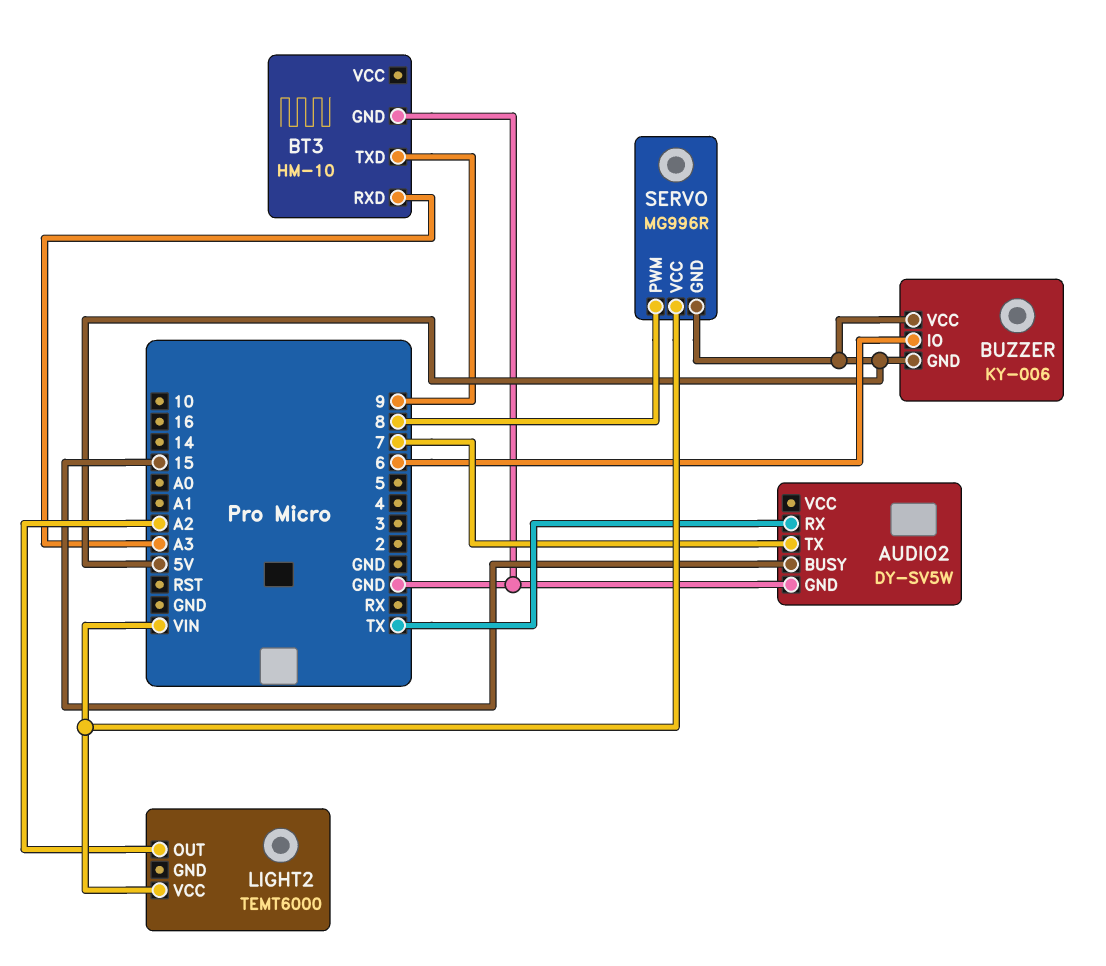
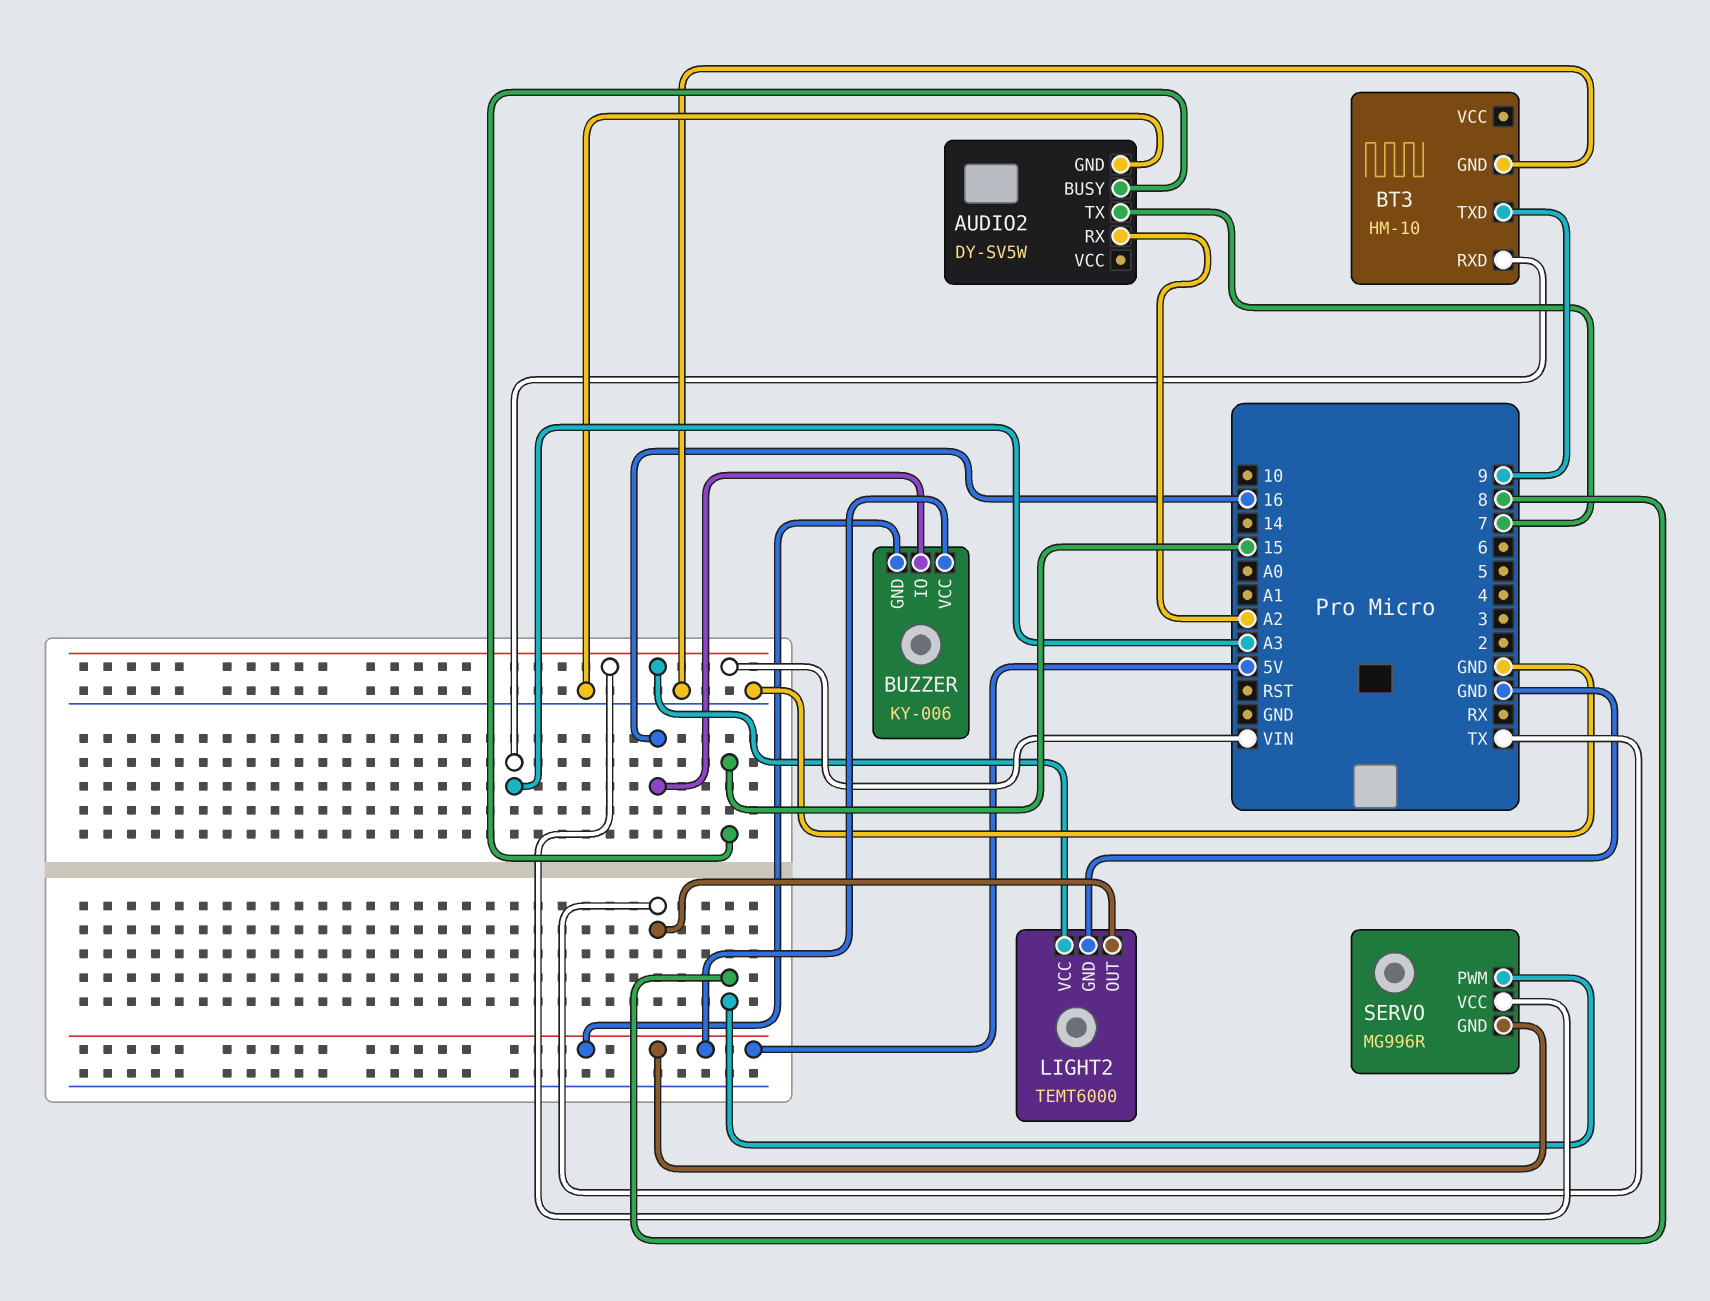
AUDIO2 pin RX: TX -> A2
BUZZER pin IO: 6 -> 16
LIGHT2 pin GND: none -> GND
LIGHT2 pin OUT: A2 -> TX

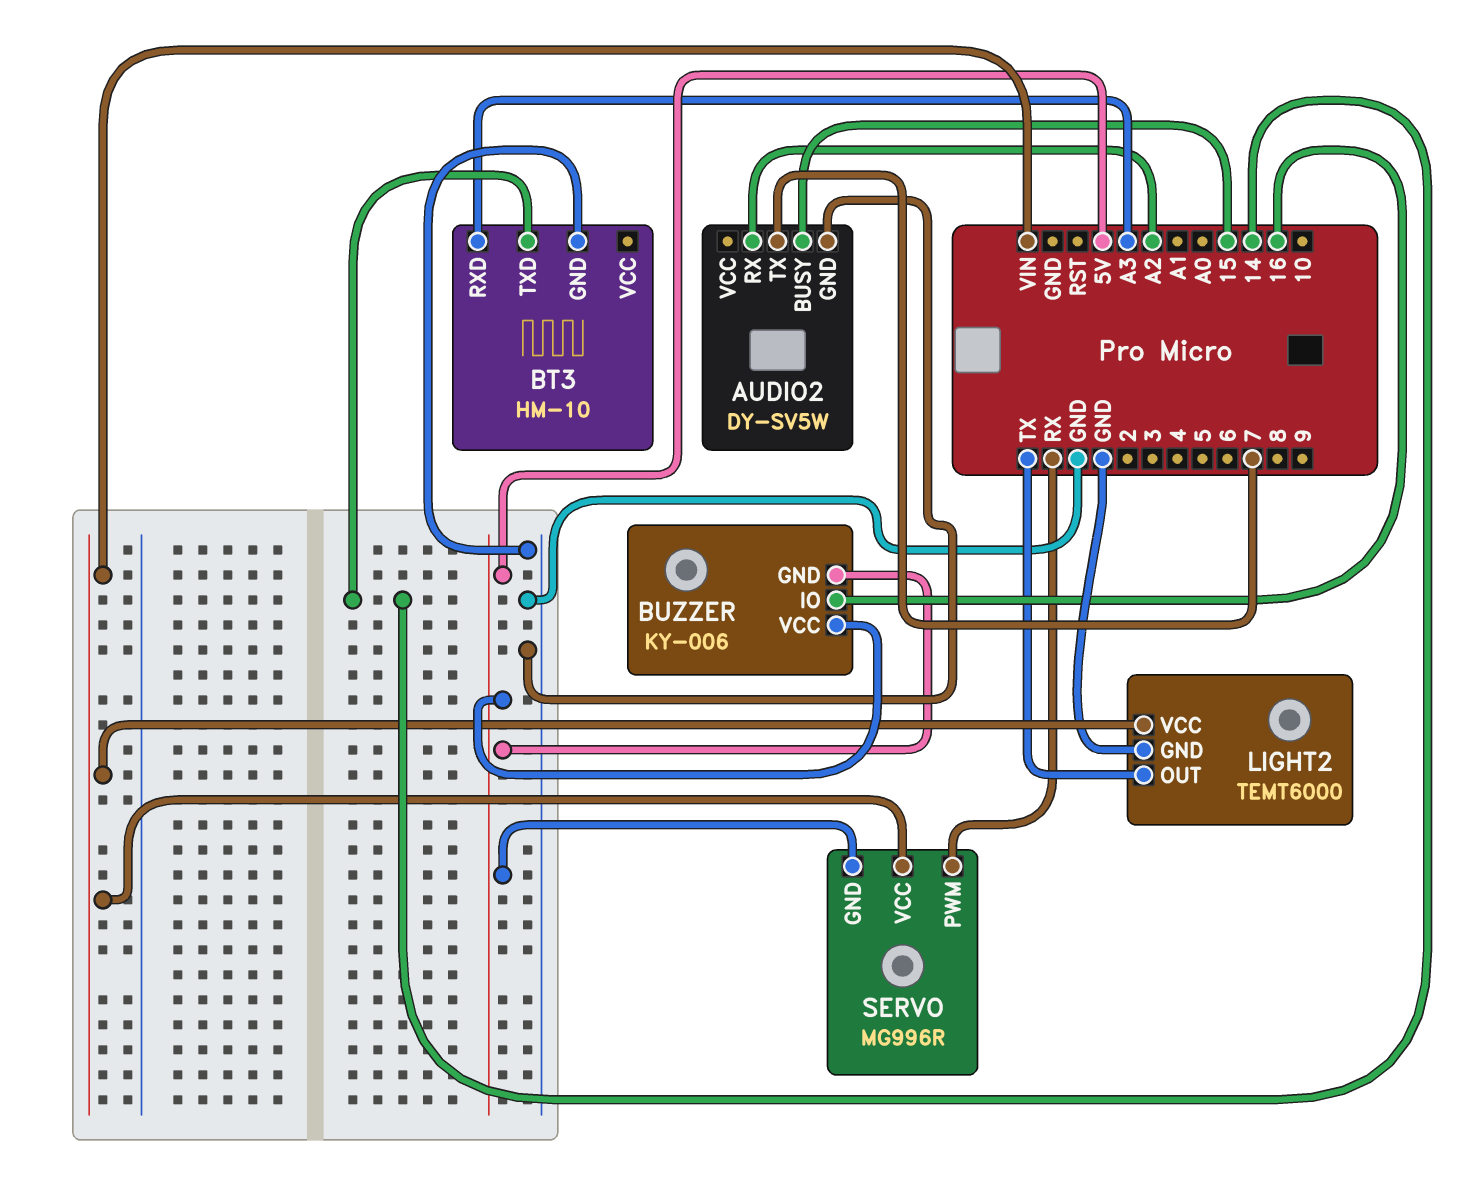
BT3 pin TXD: 9 -> 14
SERVO pin PWM: 8 -> RX

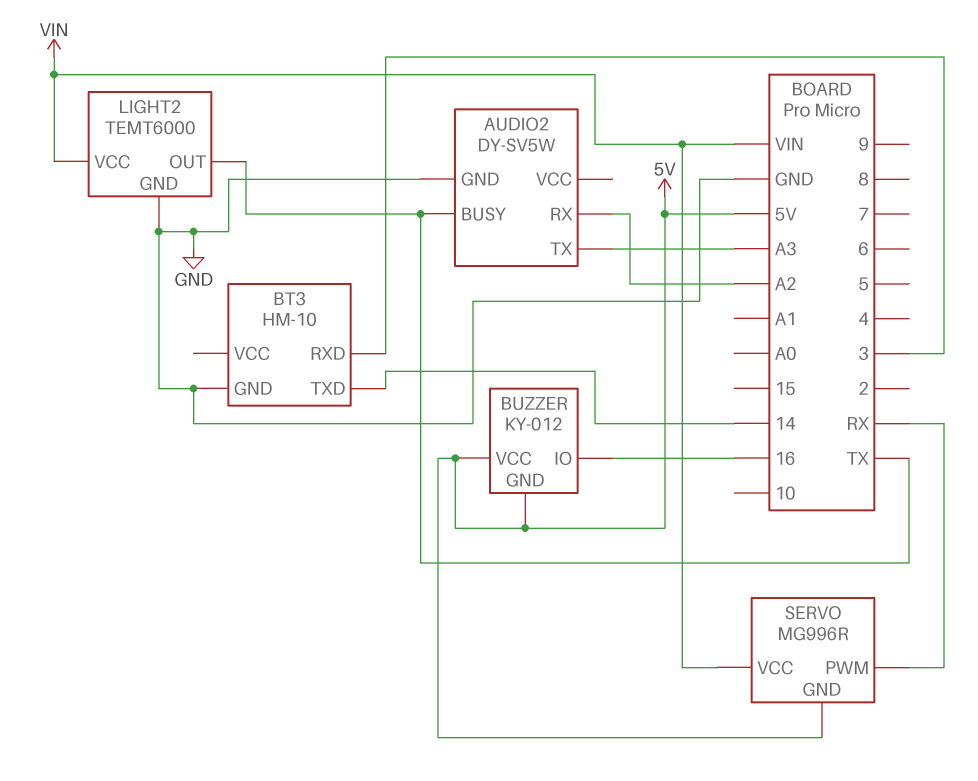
AUDIO2 pin BUSY: 15 -> TX
AUDIO2 pin TX: 7 -> A3
BT3 pin RXD: A3 -> 3
BUZZER: KY-006 -> KY-012

